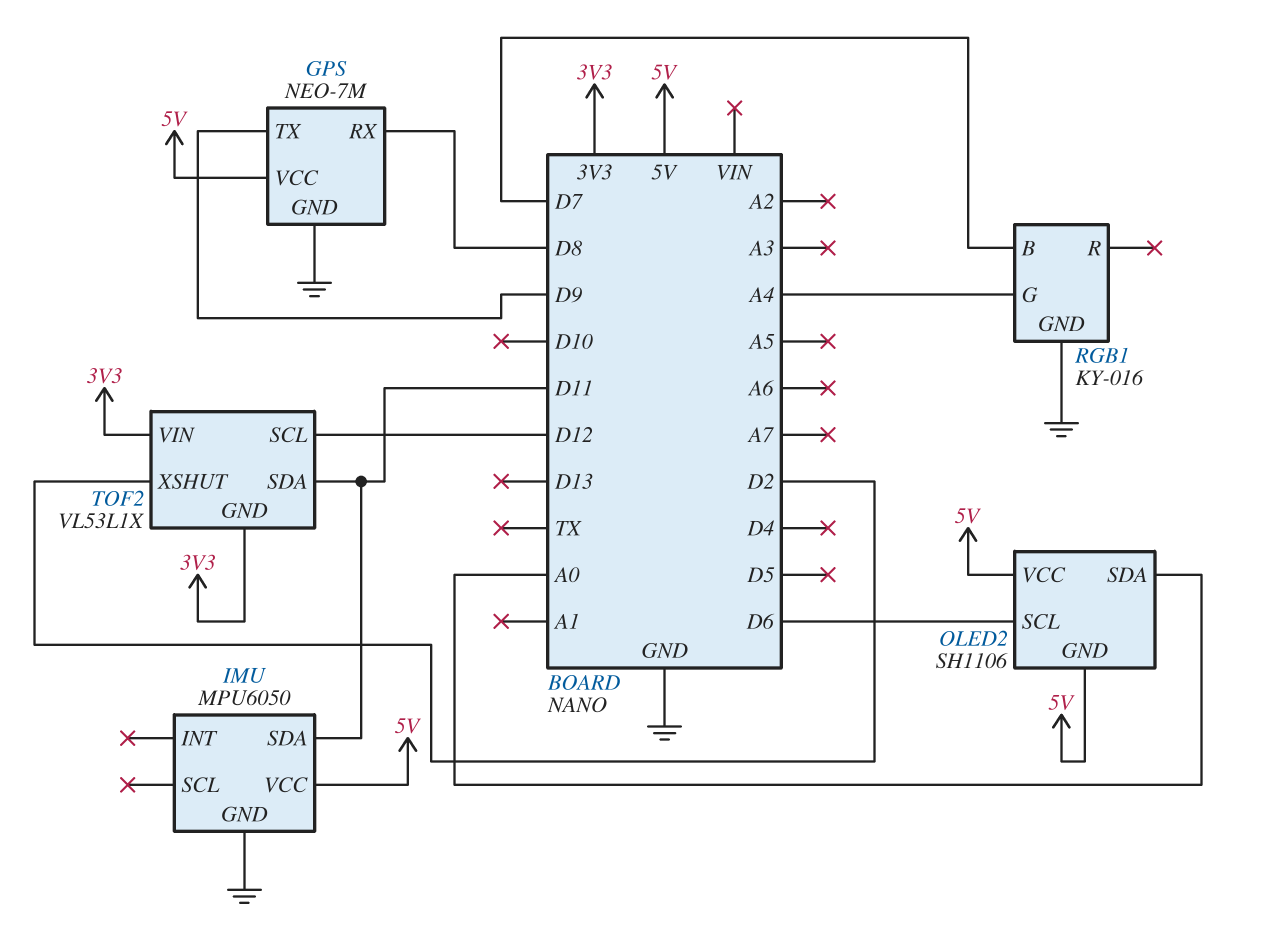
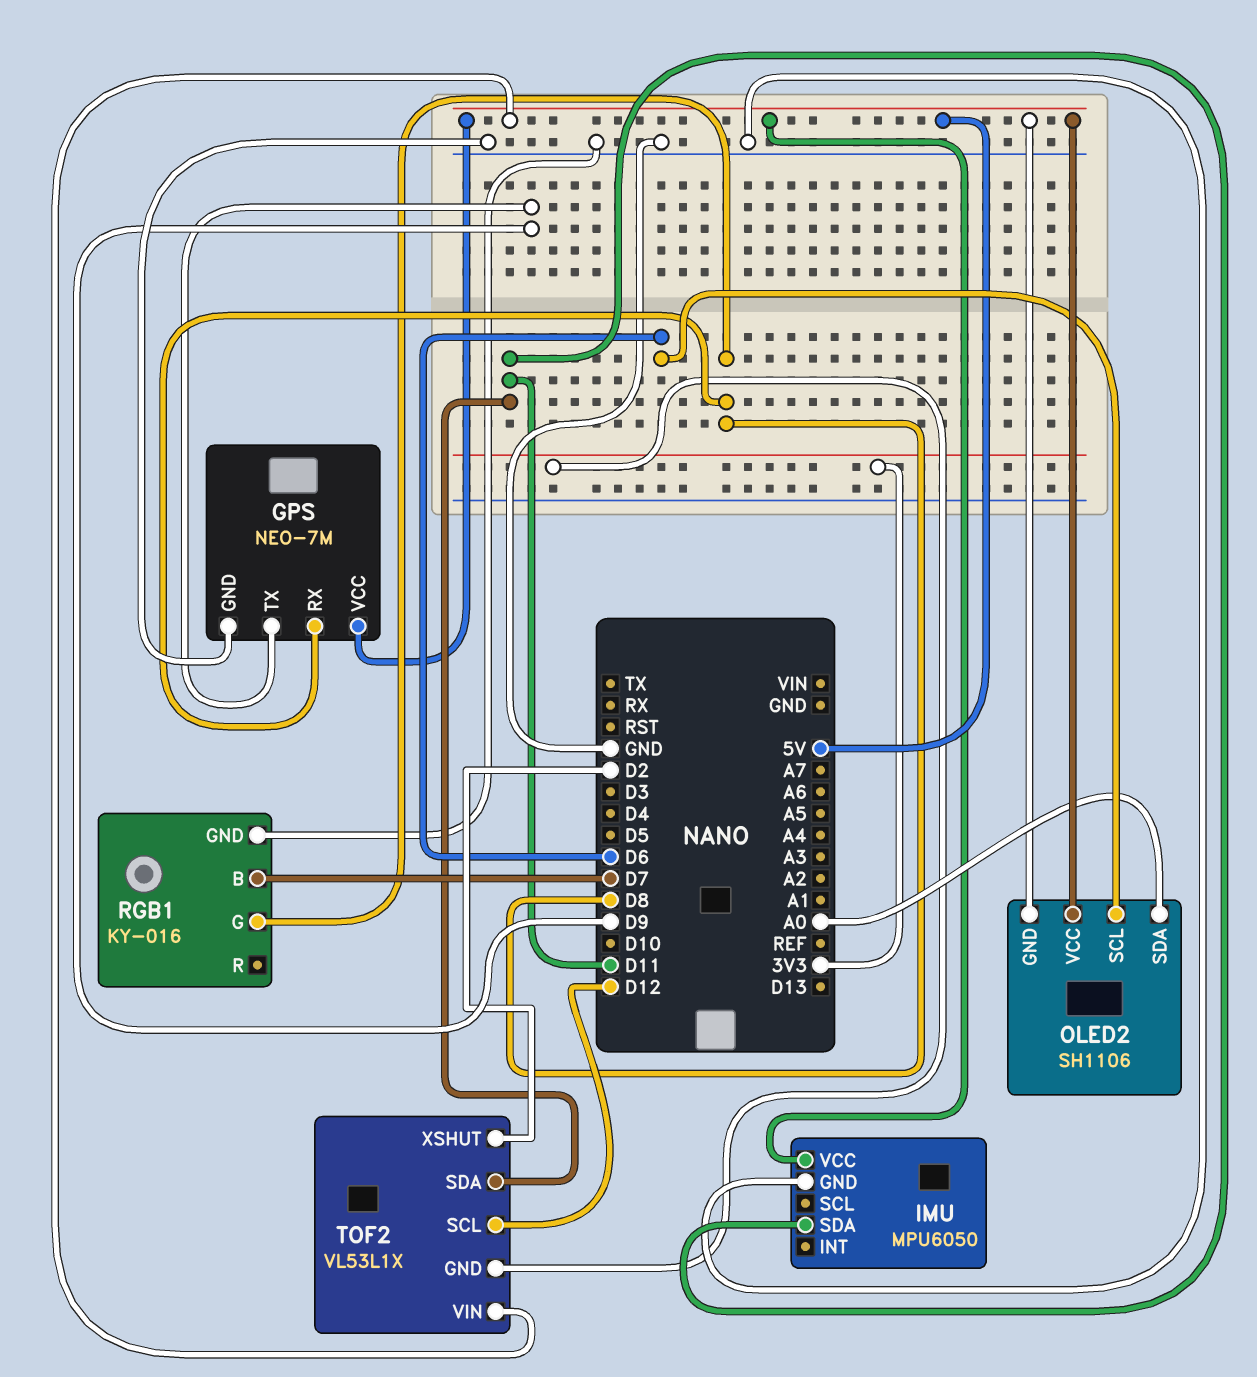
RGB1 pin G: A4 -> D8
TOF2 pin VIN: 3V3 -> 5V

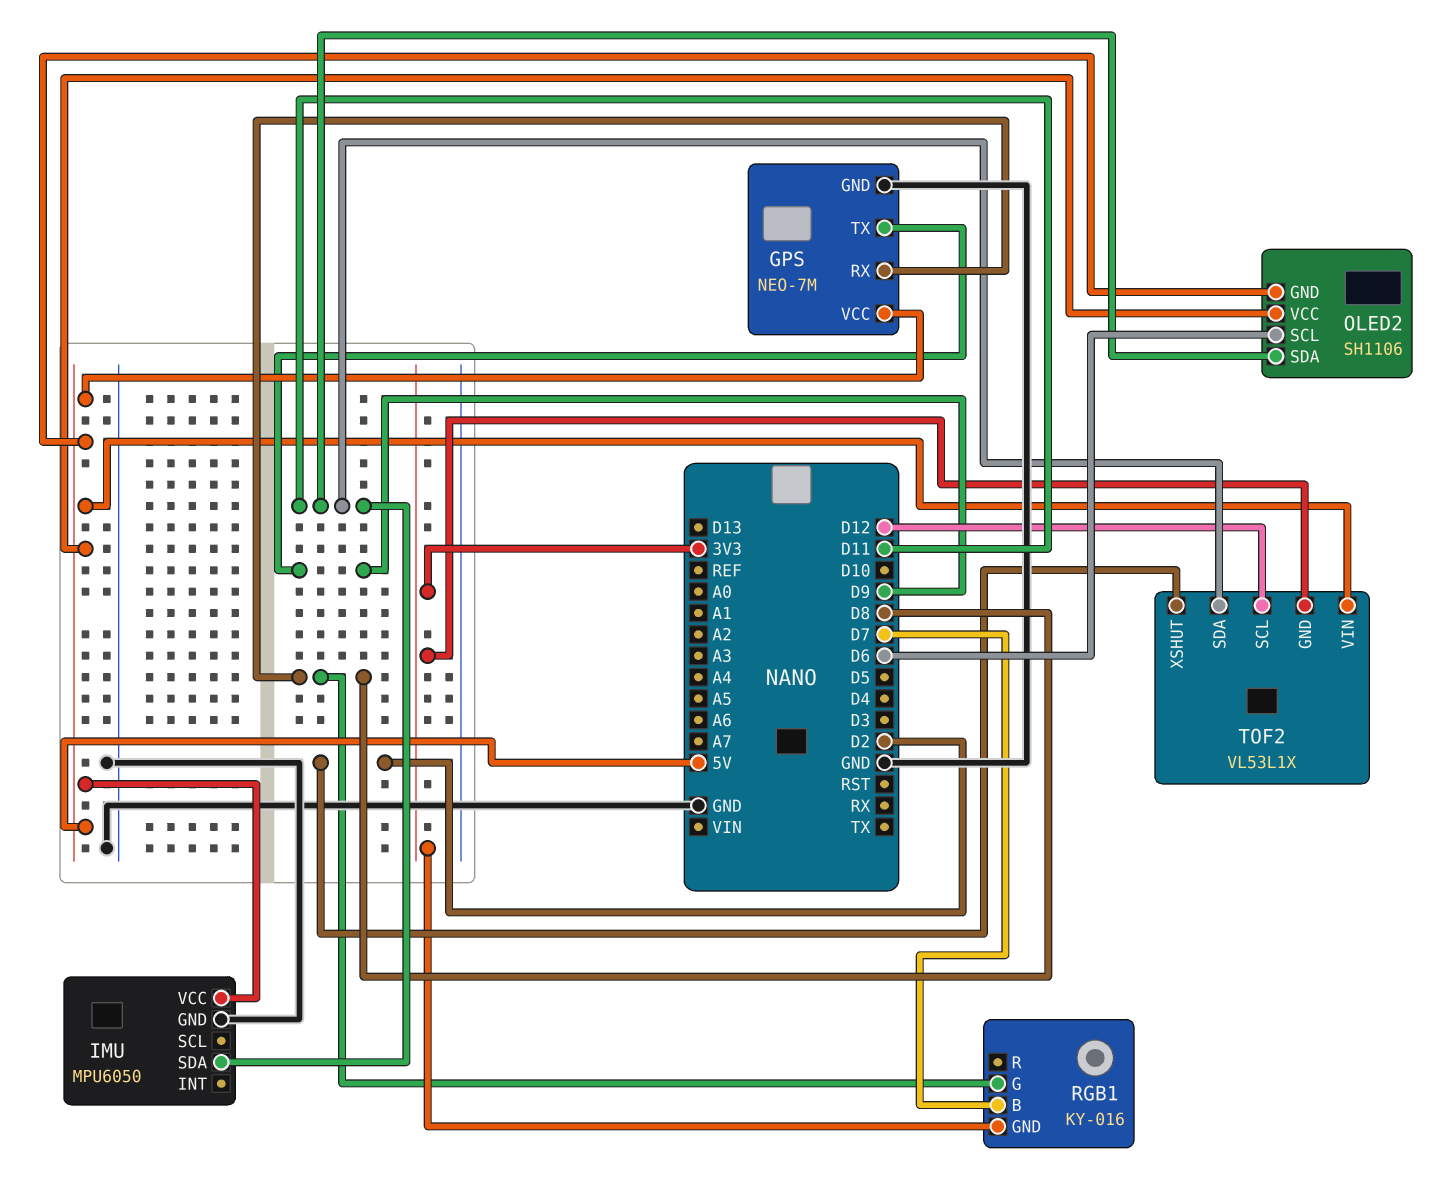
OLED2 pin SDA: A0 -> D11
RGB1 pin GND: GND -> 3V3

